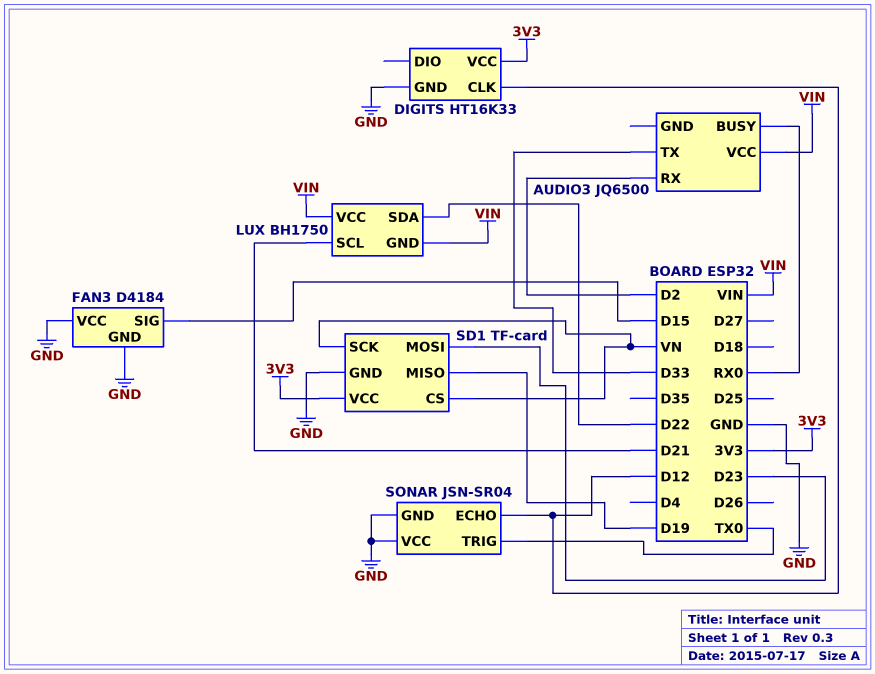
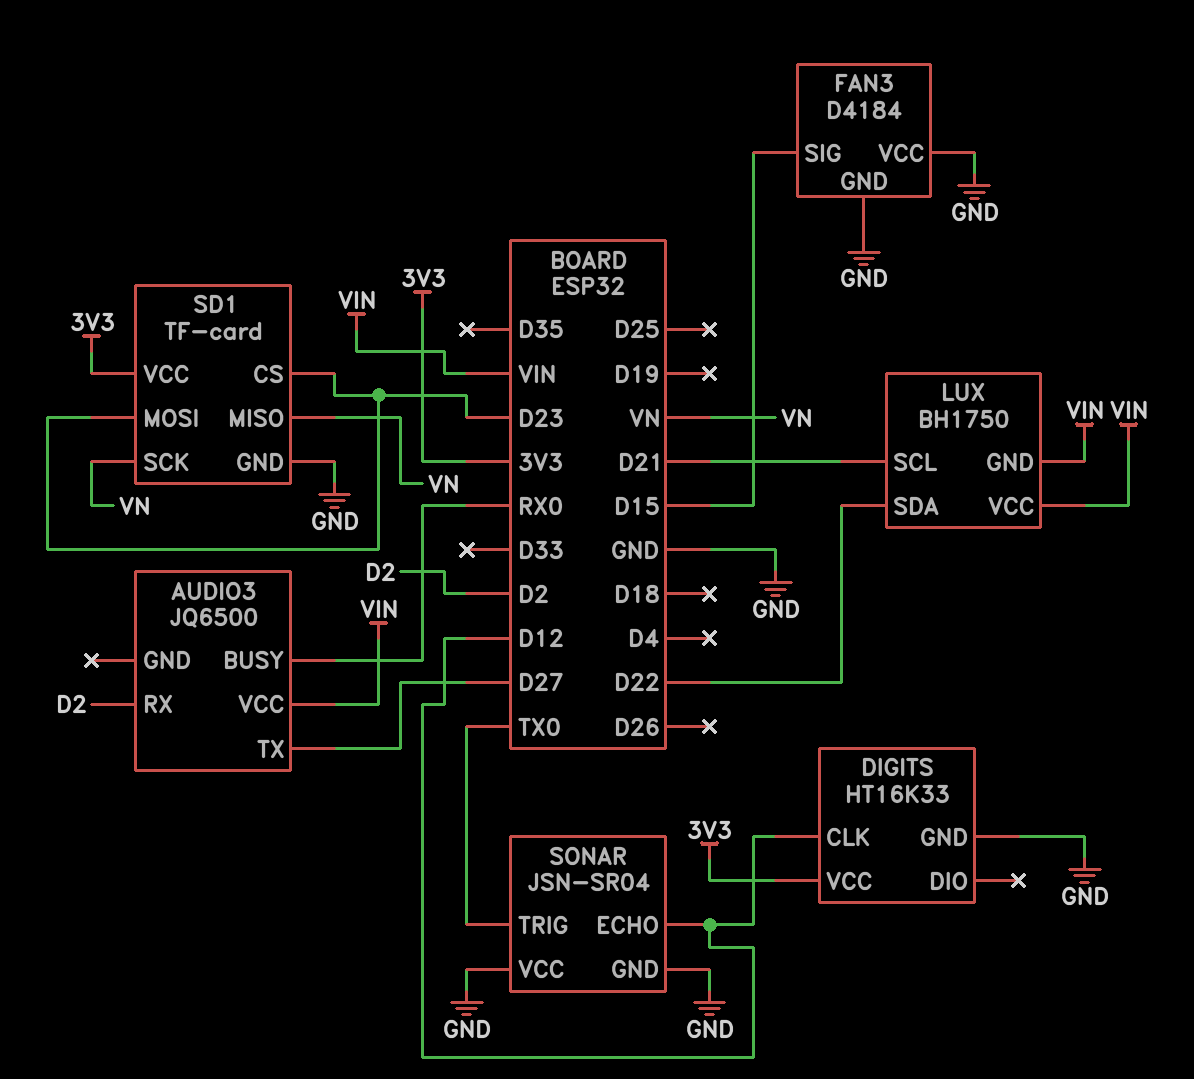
AUDIO3 pin TX: D33 -> D27
SD1 pin CS: VN -> D23
SD1 pin MISO: D19 -> VN

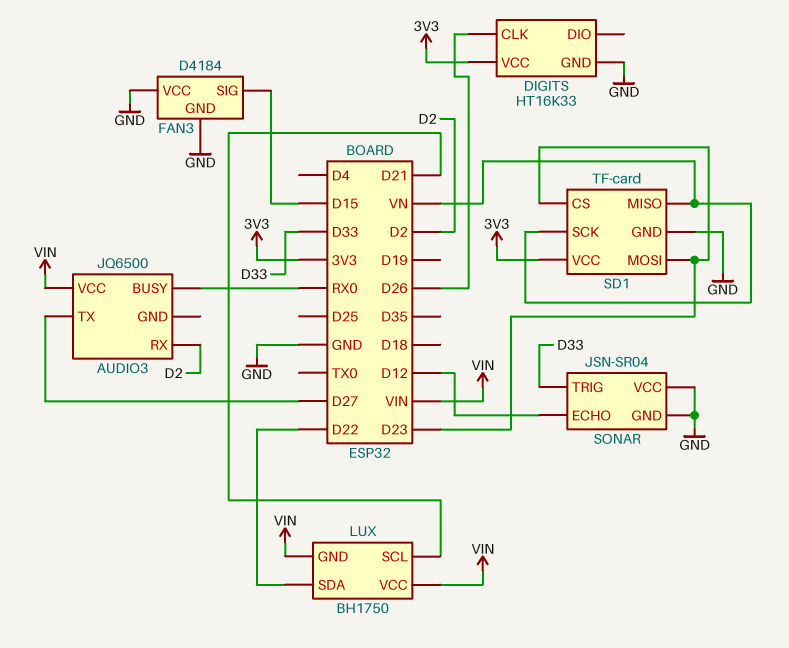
DIGITS pin CLK: D12 -> D26
SONAR pin TRIG: TX0 -> D33

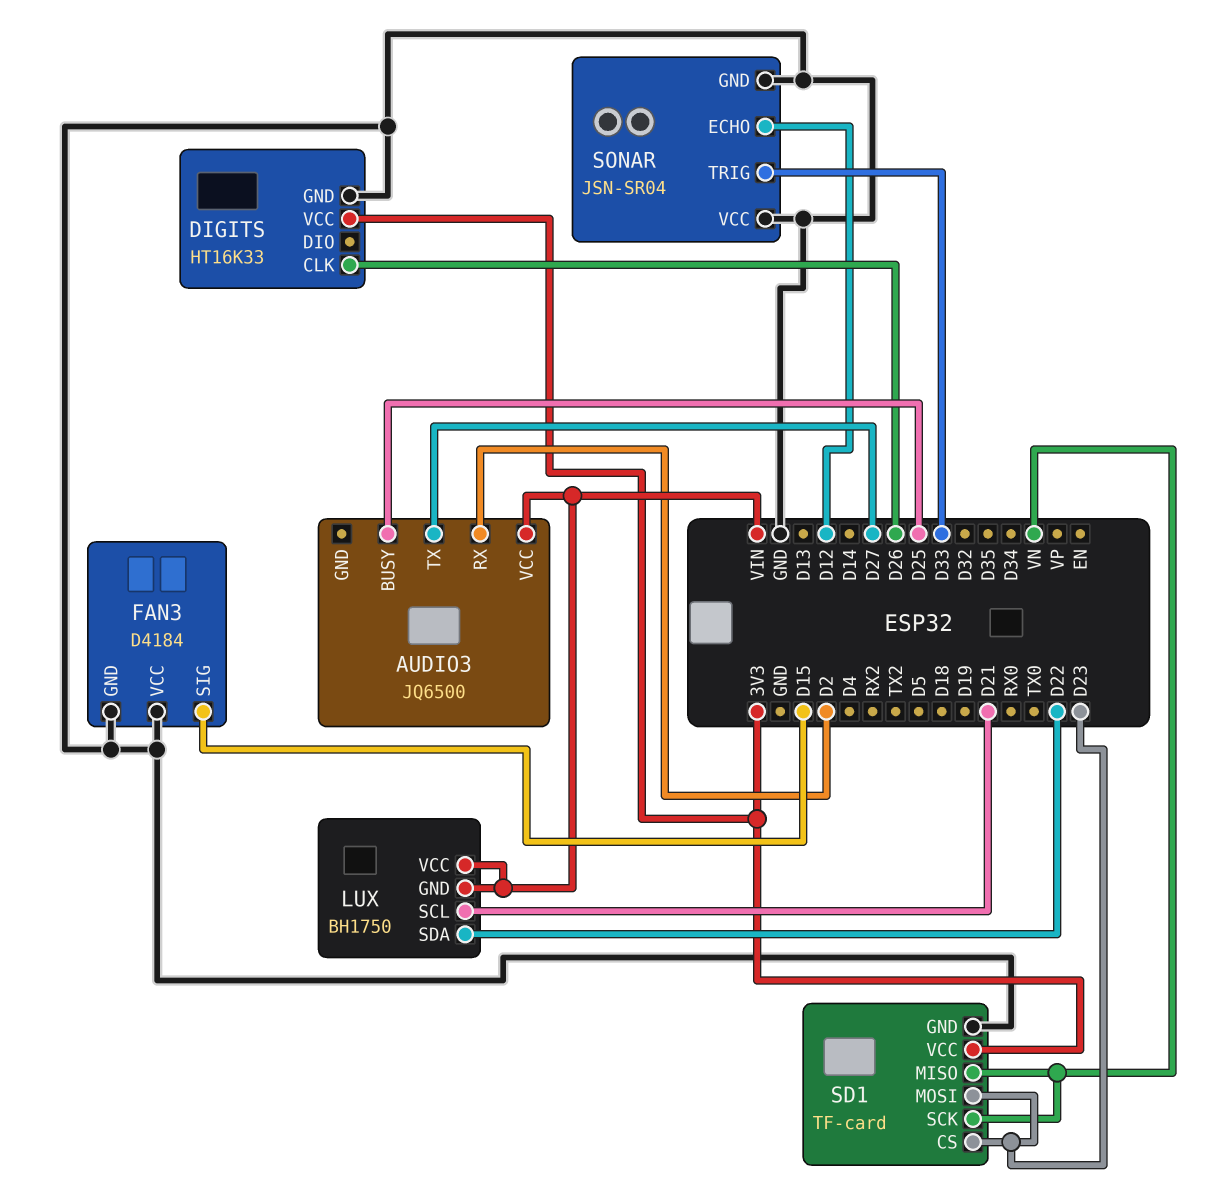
AUDIO3 pin BUSY: RX0 -> D25

